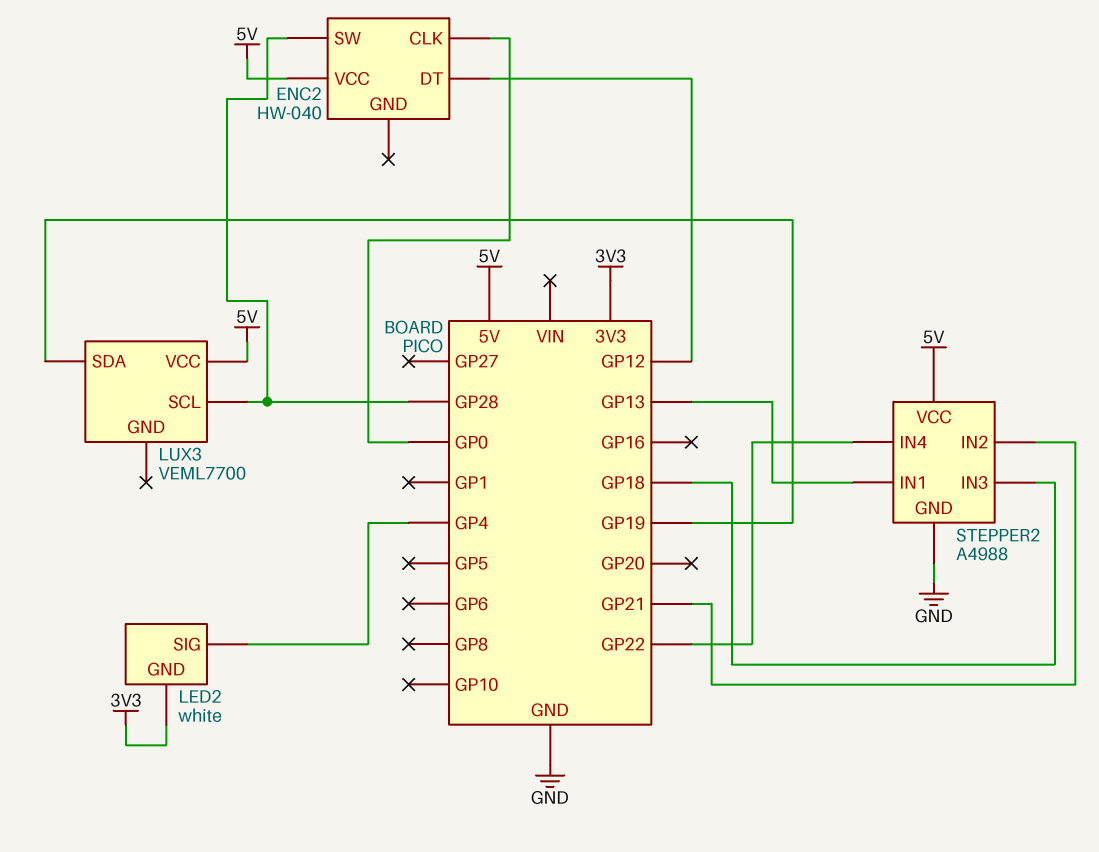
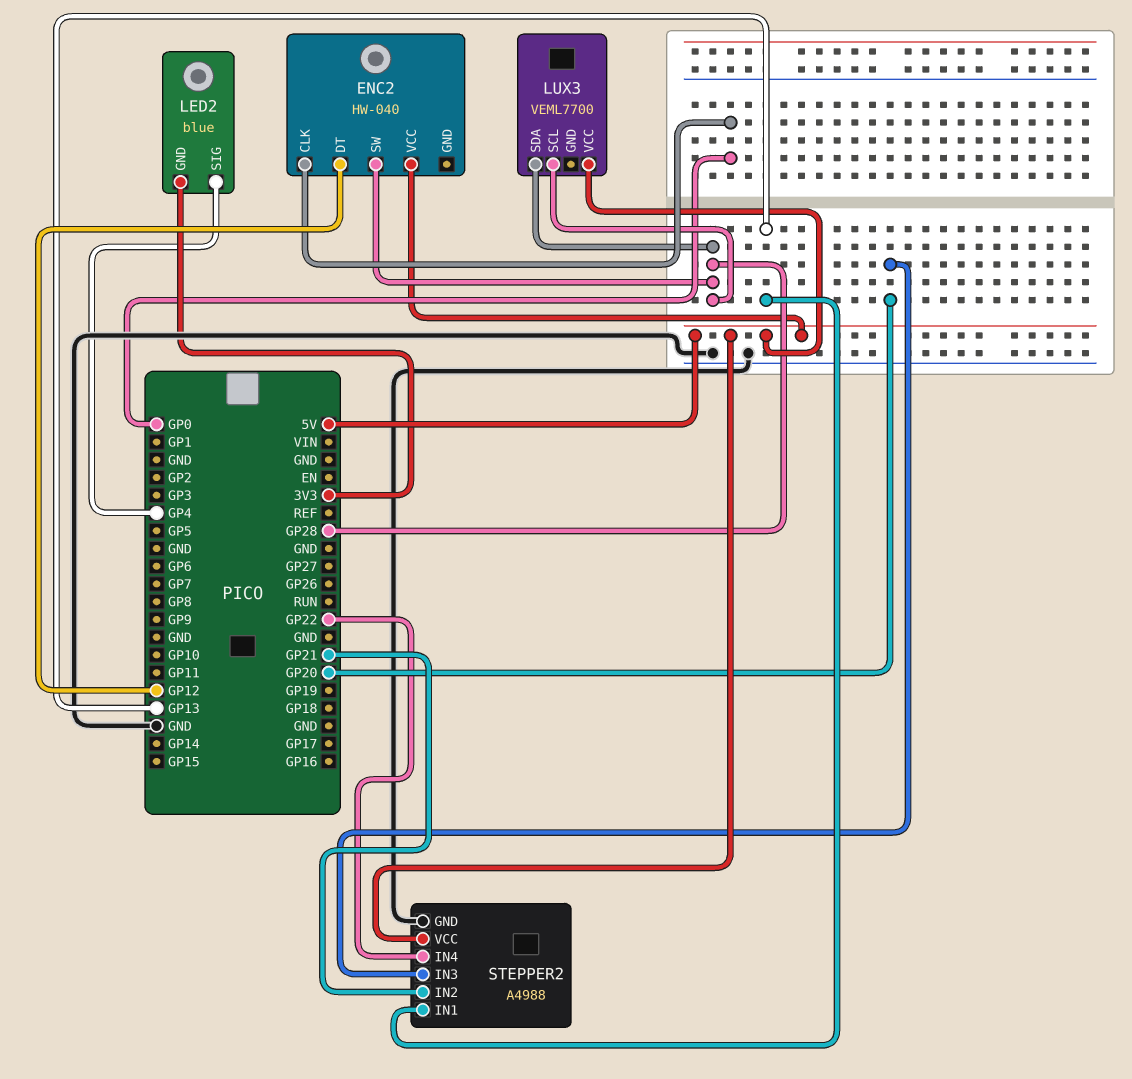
LED2: white -> blue
LUX3 pin SDA: GP19 -> GP28
STEPPER2 pin IN3: GP18 -> GP20

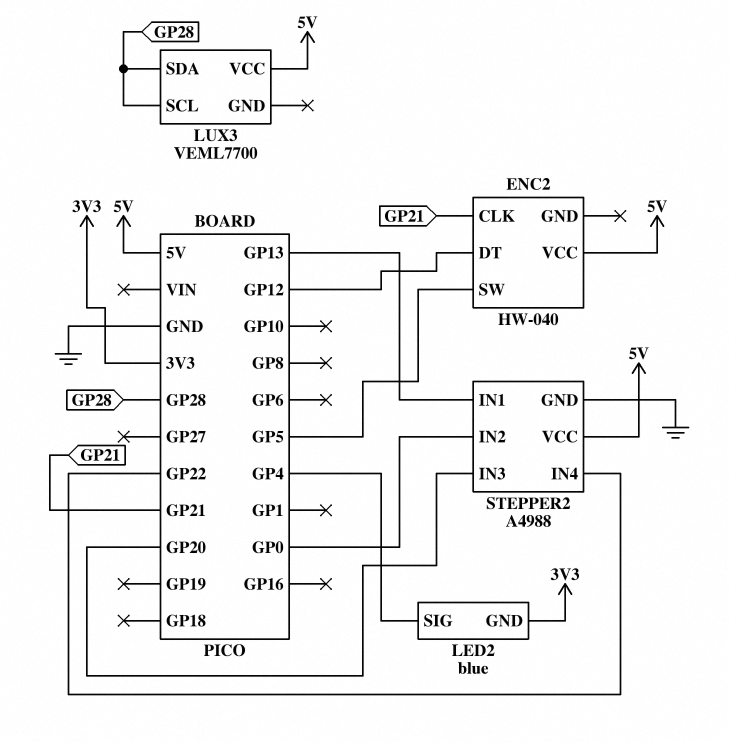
ENC2 pin CLK: GP0 -> GP21
ENC2 pin SW: GP28 -> GP5
STEPPER2 pin IN2: GP21 -> GP0

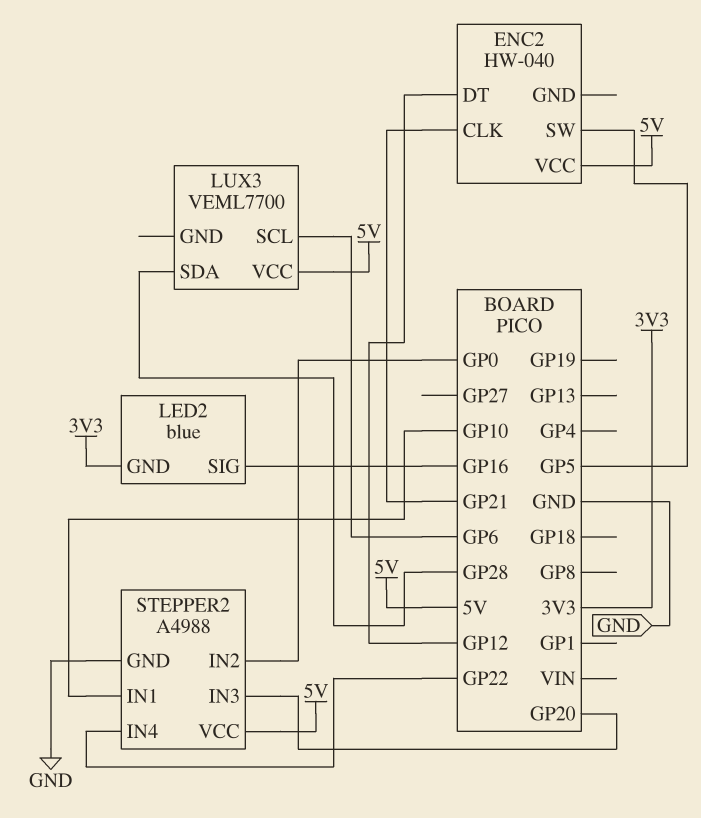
LED2 pin SIG: GP4 -> GP16
LUX3 pin SCL: GP28 -> GP6
STEPPER2 pin IN1: GP13 -> GP10

